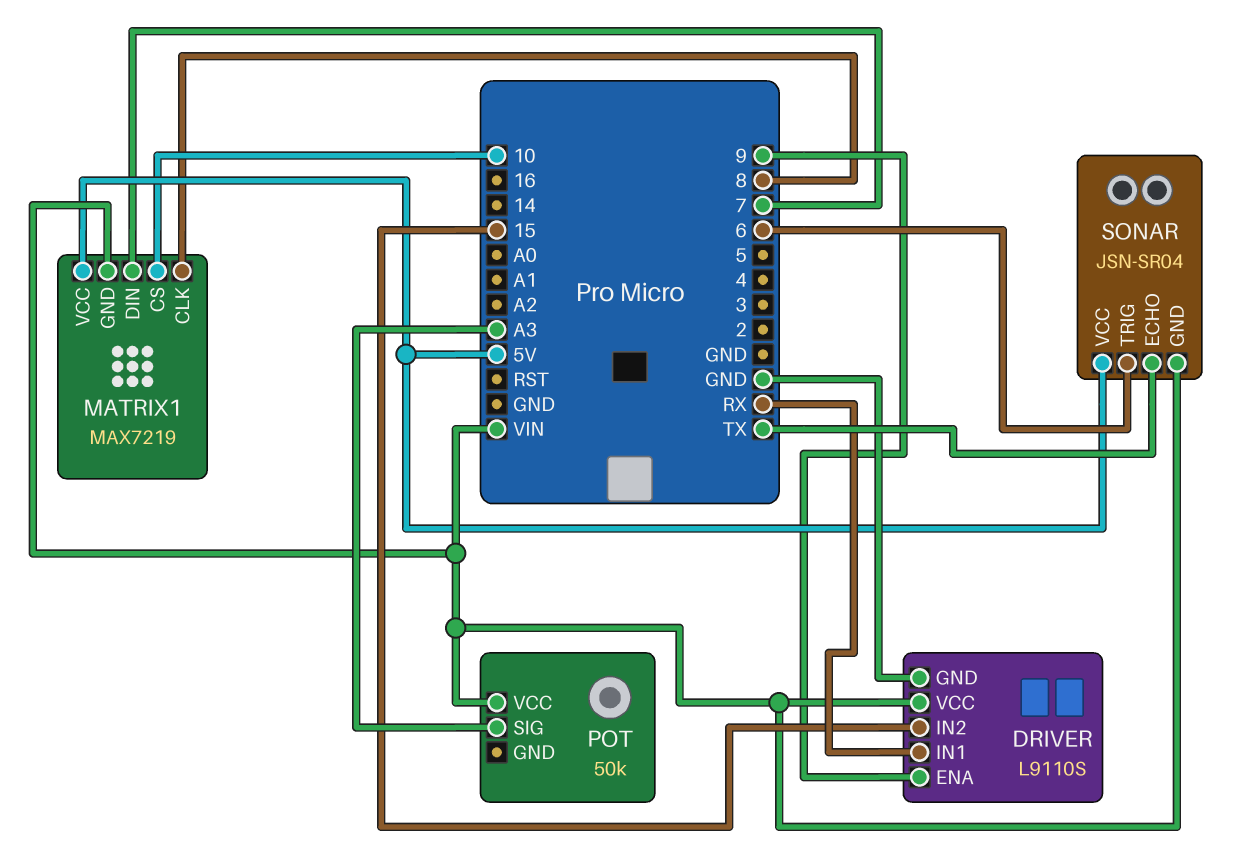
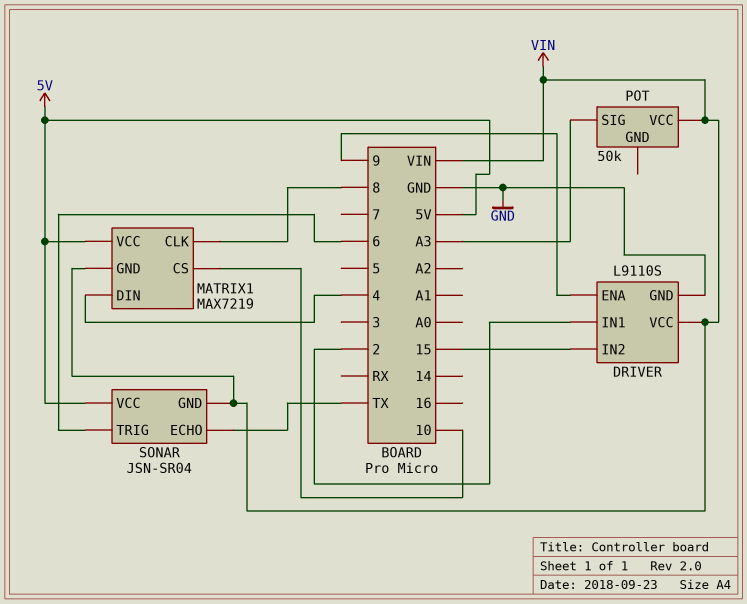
DRIVER pin IN1: RX -> 2
MATRIX1 pin DIN: 7 -> 4

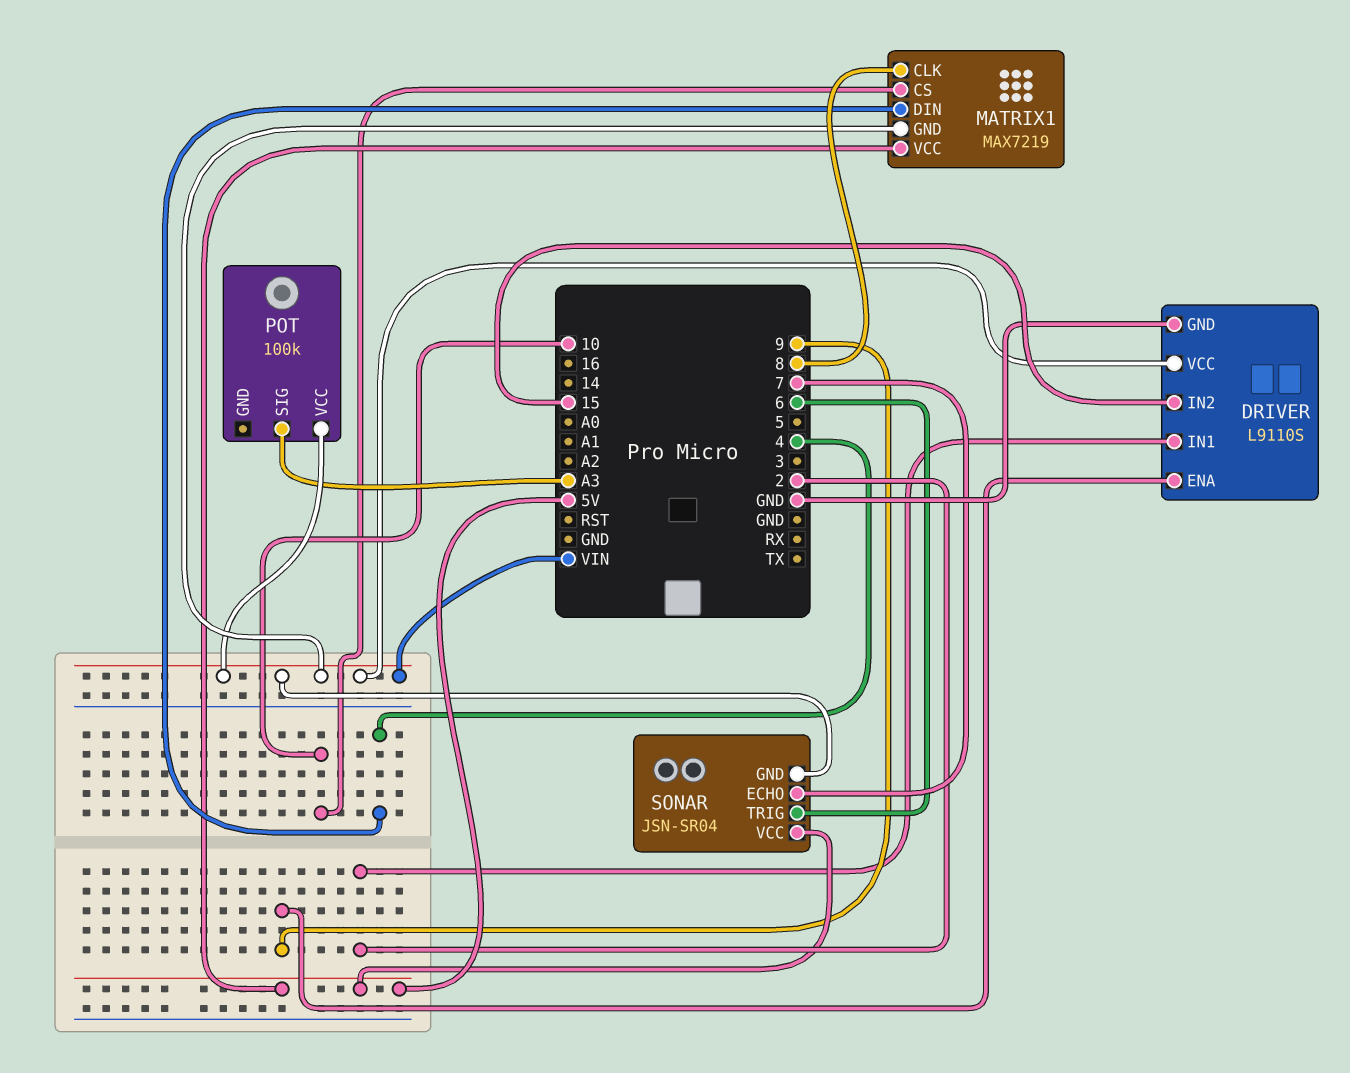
POT: 50k -> 100k
SONAR pin ECHO: TX -> 7

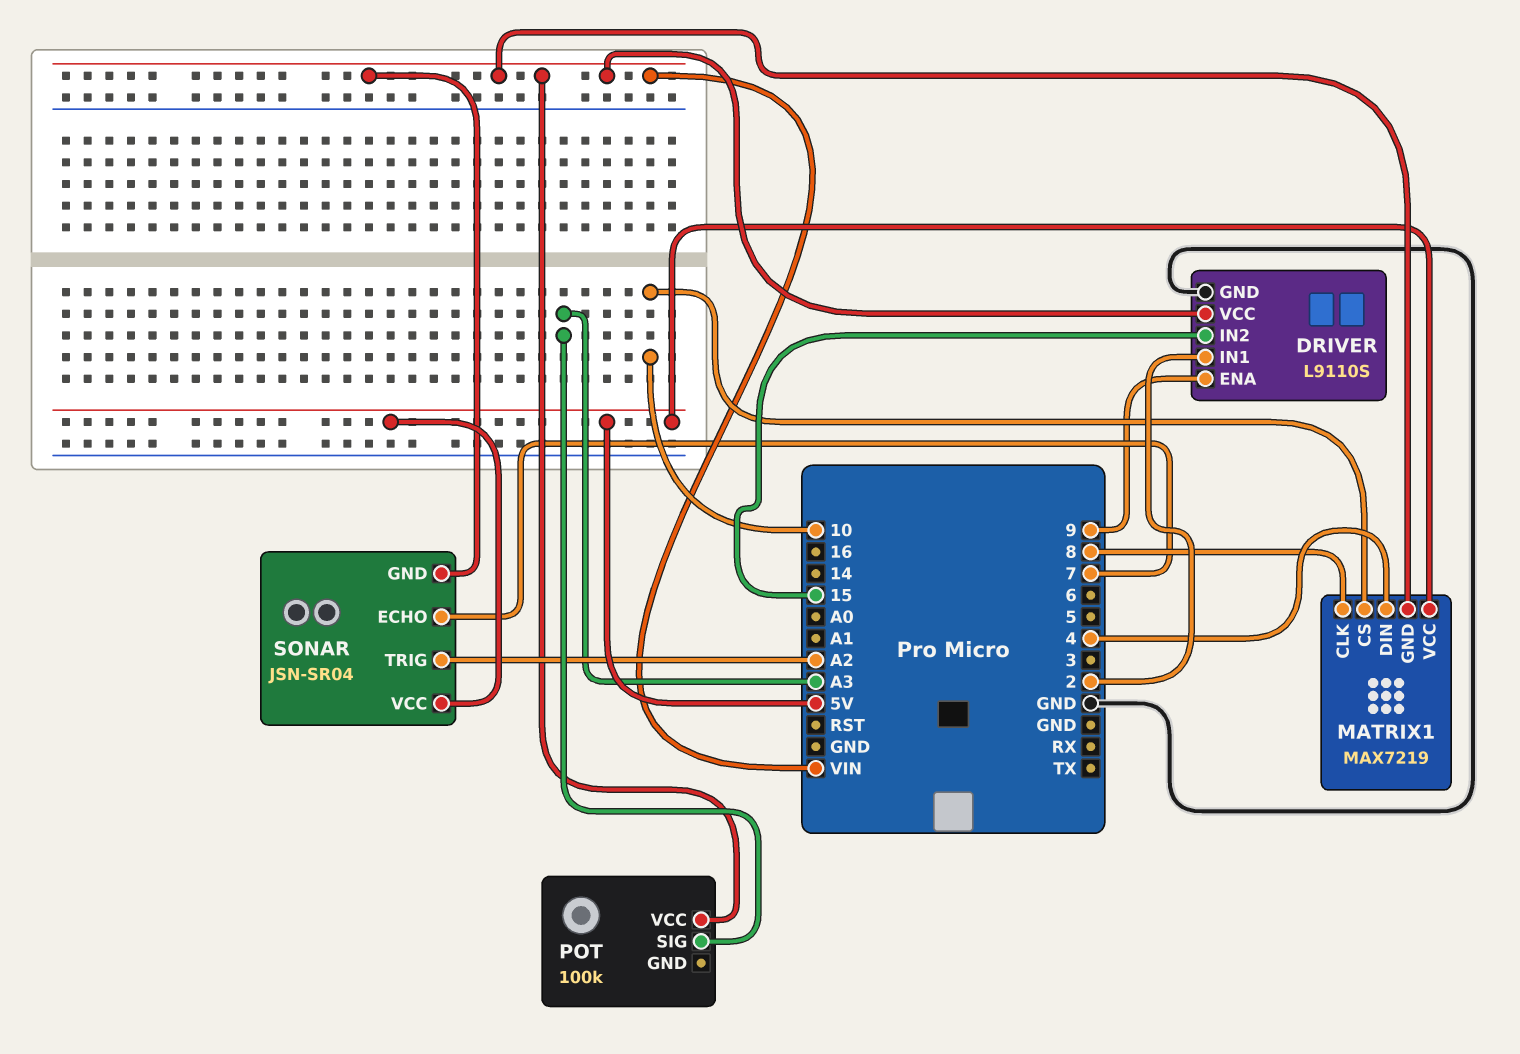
SONAR pin TRIG: 6 -> A2

